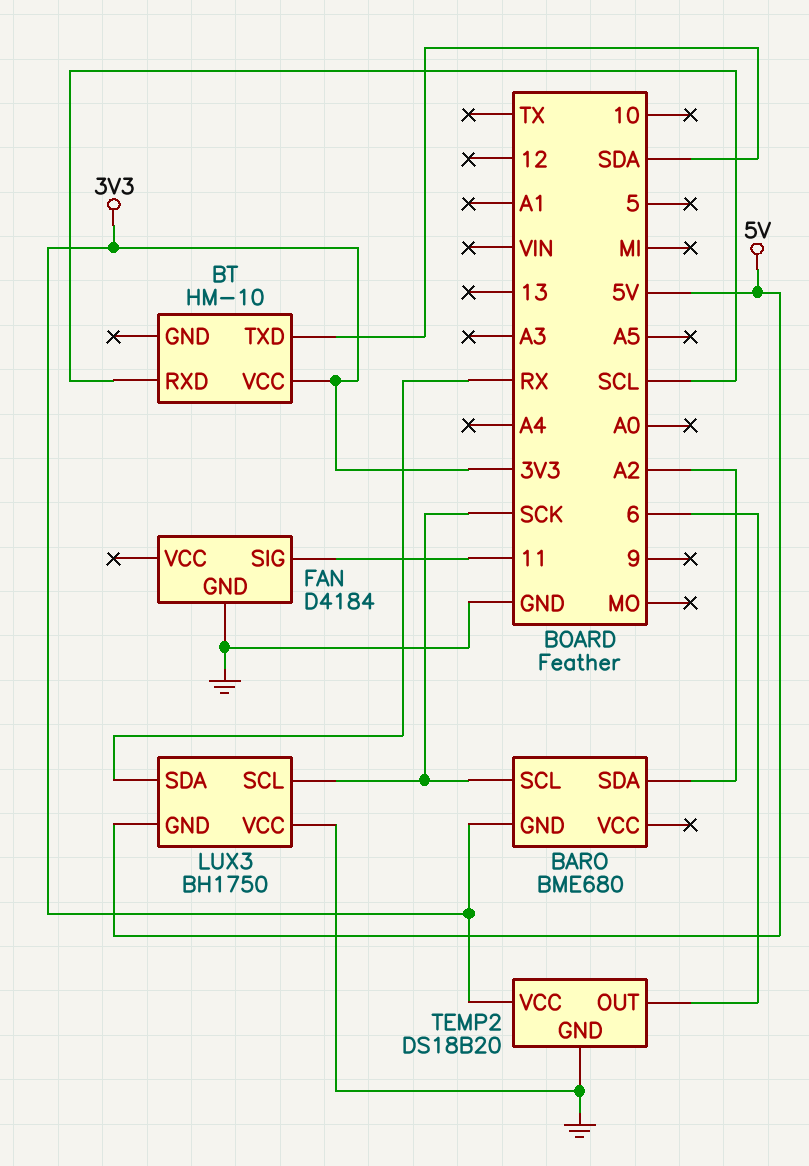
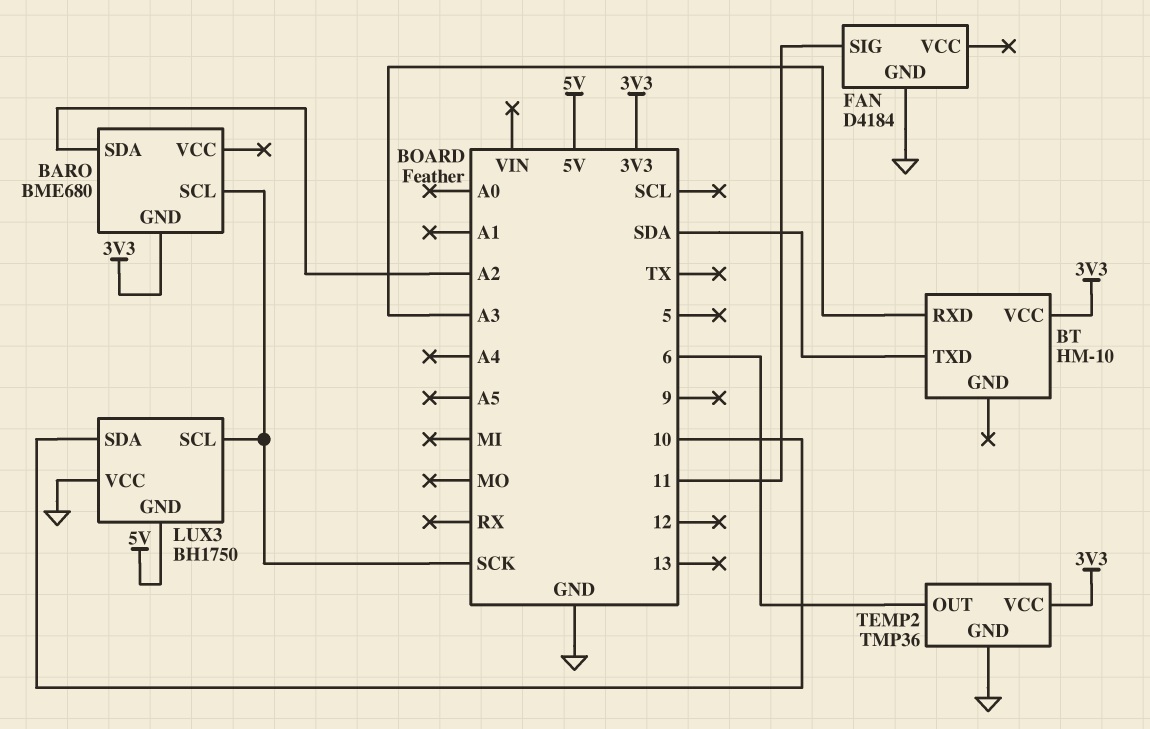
BT pin RXD: SCL -> A3
LUX3 pin SDA: RX -> 10
TEMP2: DS18B20 -> TMP36

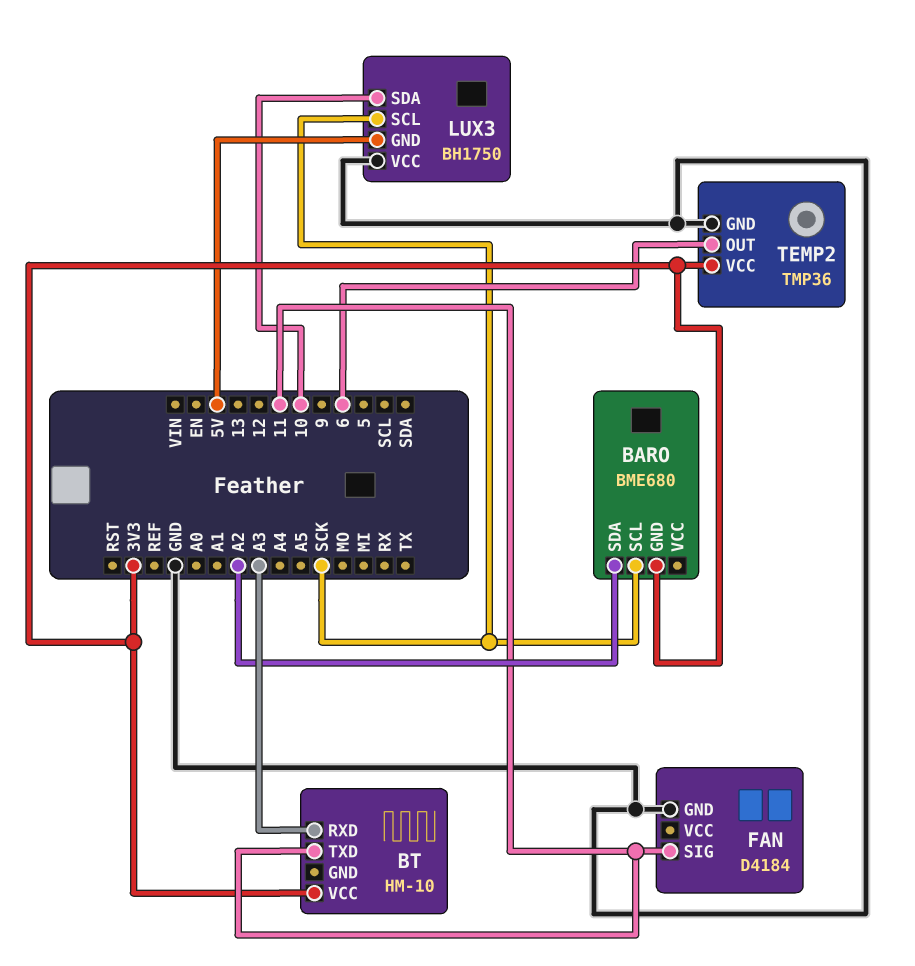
BT pin TXD: SDA -> 11

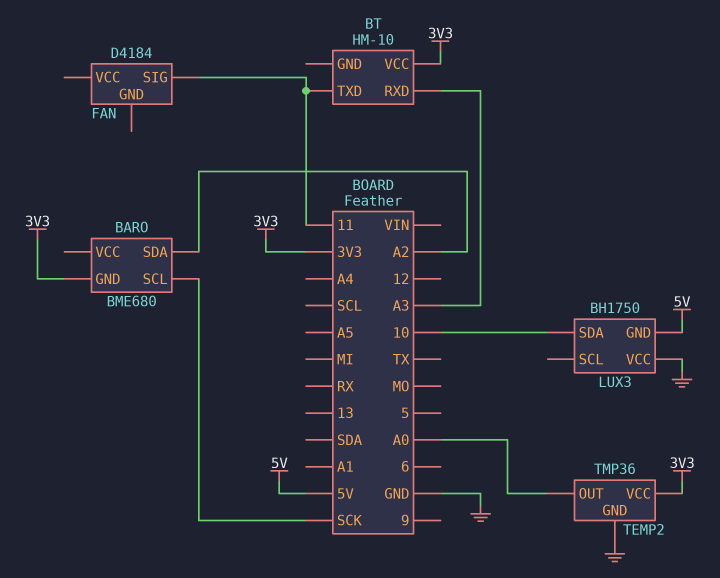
FAN pin GND: GND -> none
LUX3 pin SCL: SCK -> none
TEMP2 pin OUT: 6 -> A0

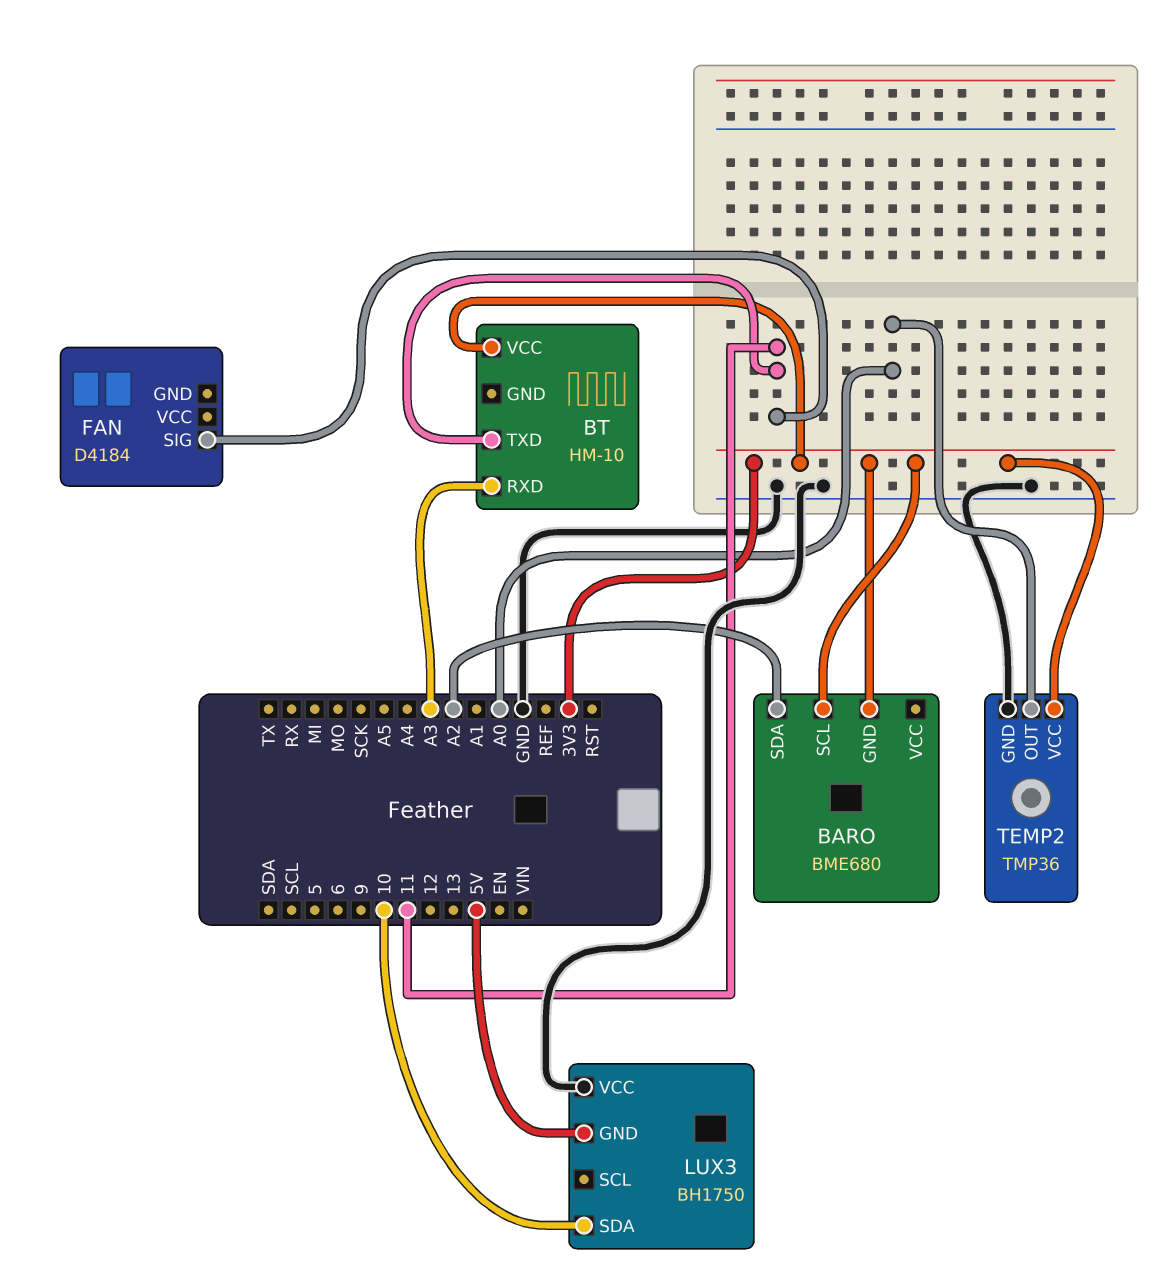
BARO pin SCL: SCK -> 3V3

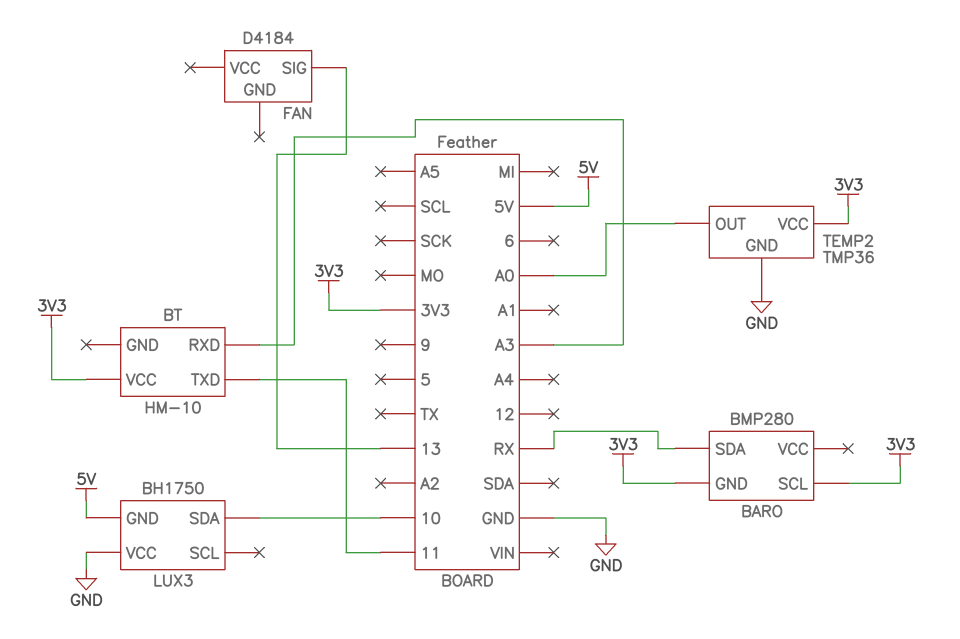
BARO: BME680 -> BMP280
BARO pin SDA: A2 -> RX
FAN pin SIG: 11 -> 13

